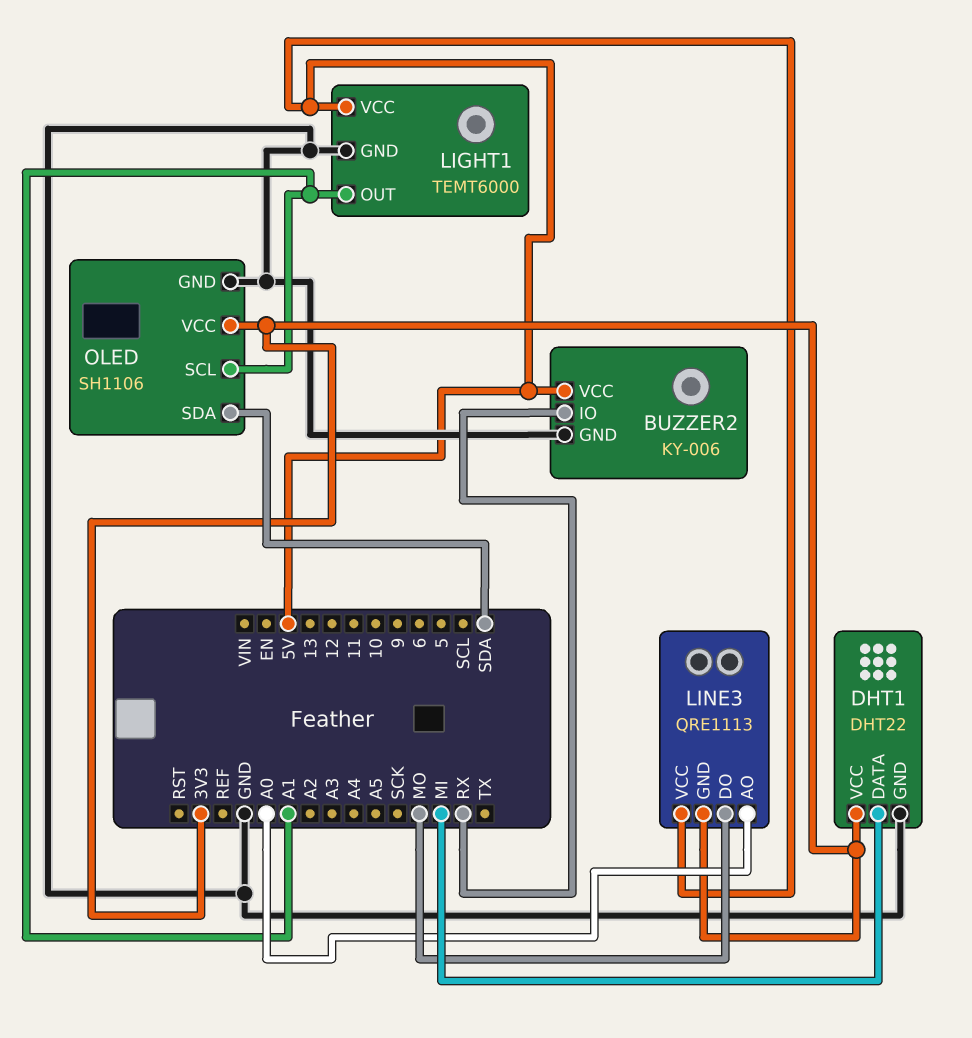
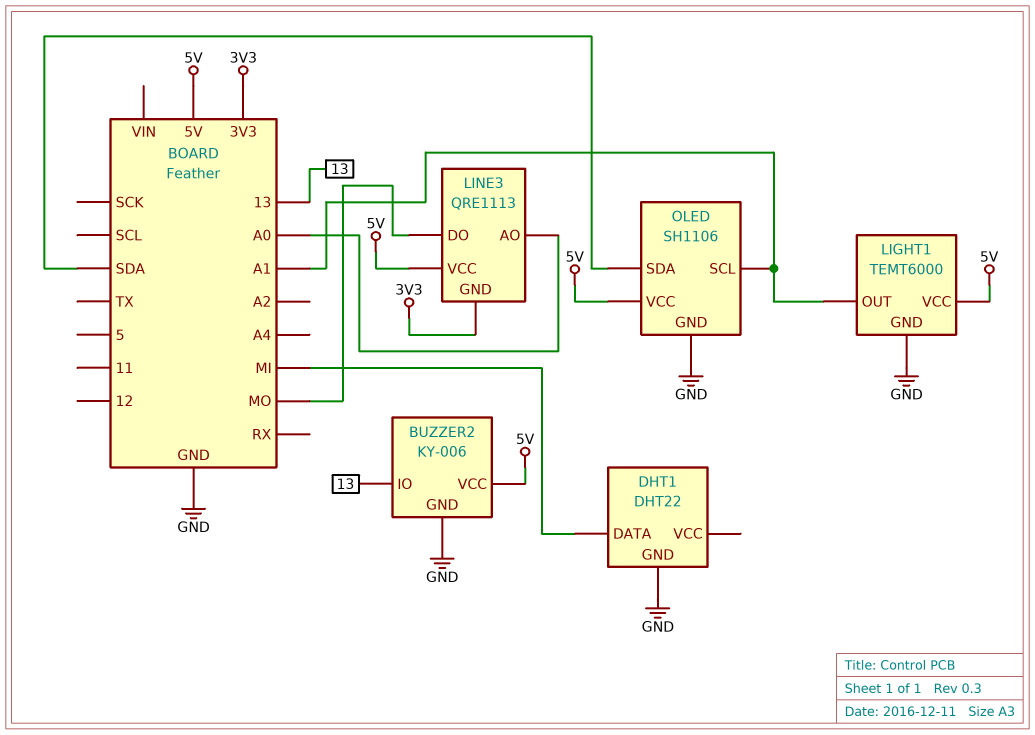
BUZZER2 pin IO: RX -> 13
DHT1 pin VCC: 3V3 -> none
OLED pin VCC: 3V3 -> 5V

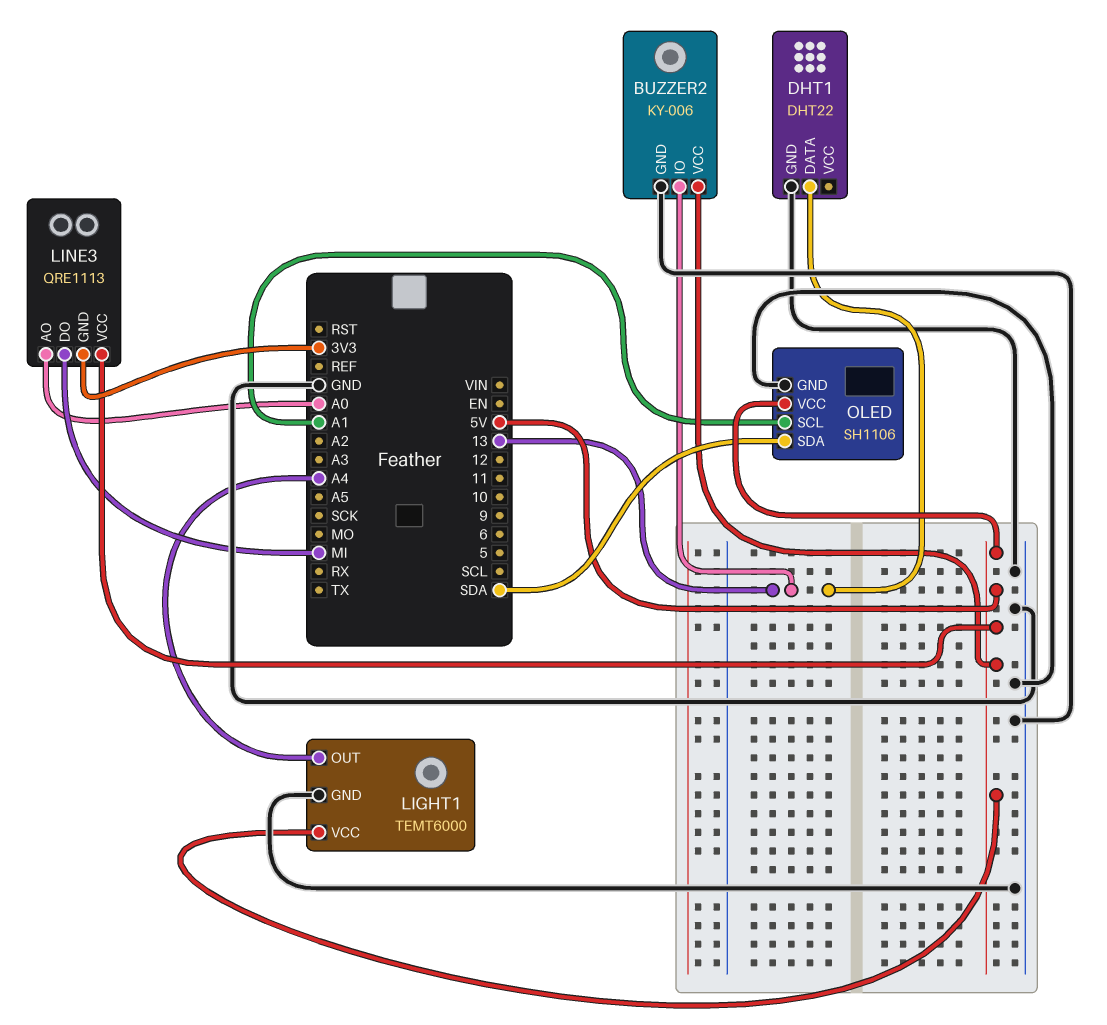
DHT1 pin DATA: MI -> 13
LIGHT1 pin OUT: A1 -> A4
LINE3 pin DO: MO -> MI

